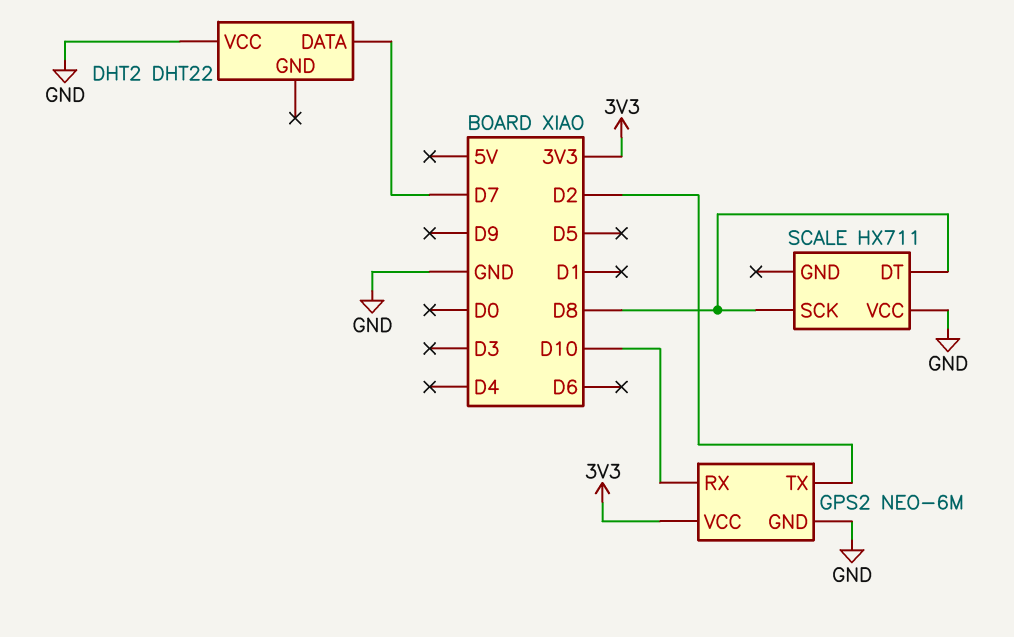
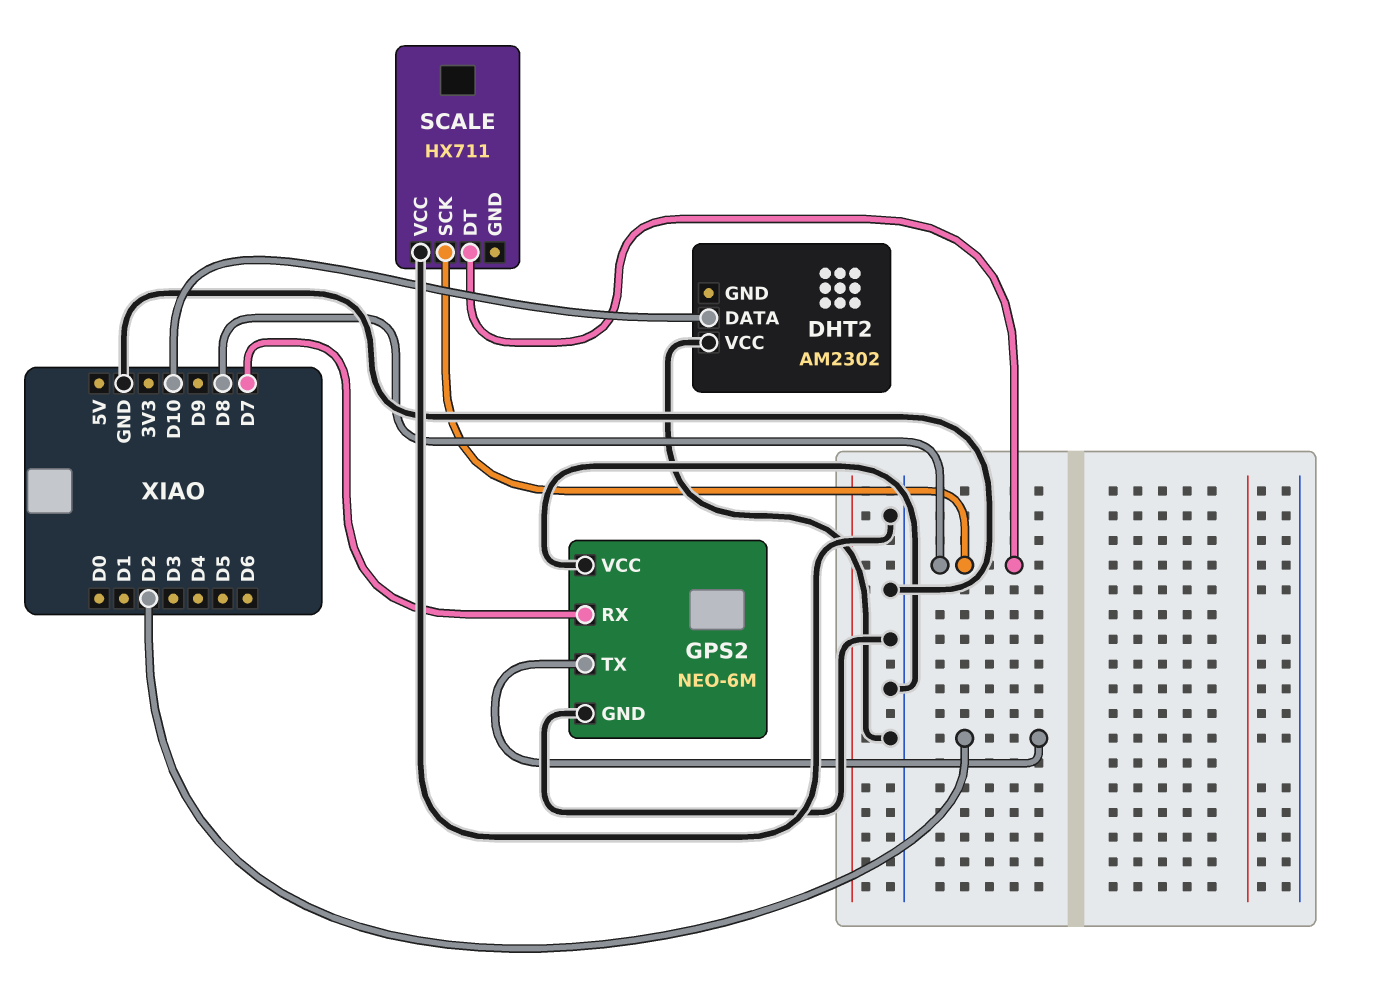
DHT2: DHT22 -> AM2302
DHT2 pin DATA: D7 -> D10
GPS2 pin RX: D10 -> D7
GPS2 pin VCC: 3V3 -> GND

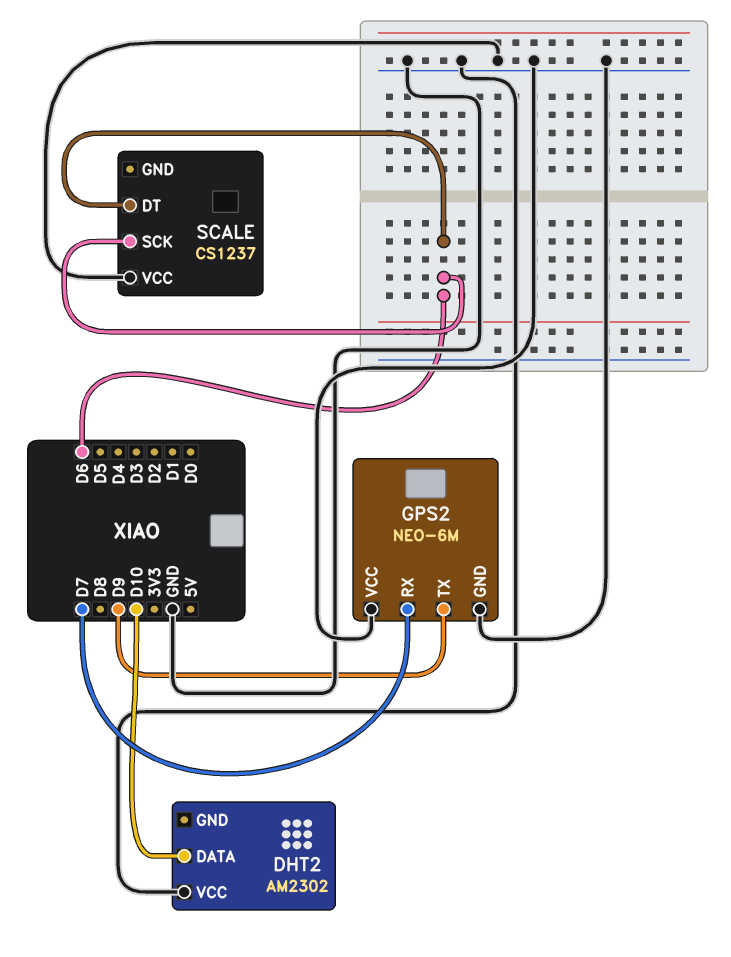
GPS2 pin TX: D2 -> D9
SCALE: HX711 -> CS1237
SCALE pin DT: D8 -> D6
SCALE pin SCK: D8 -> D6

